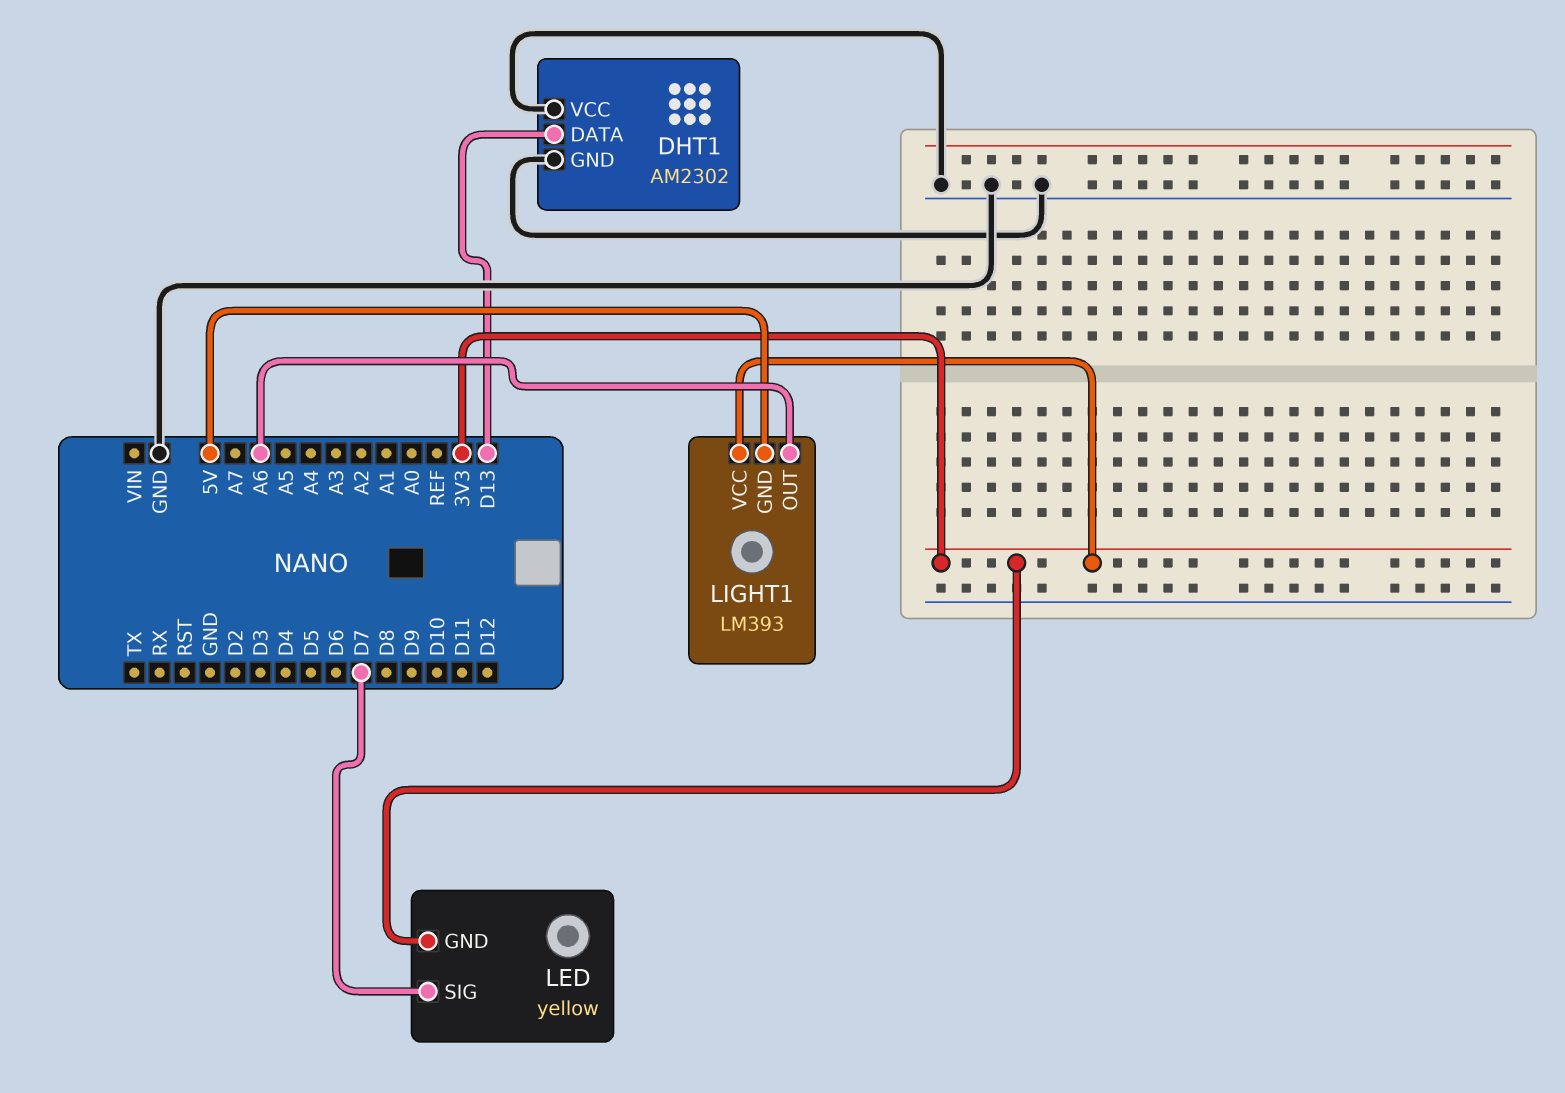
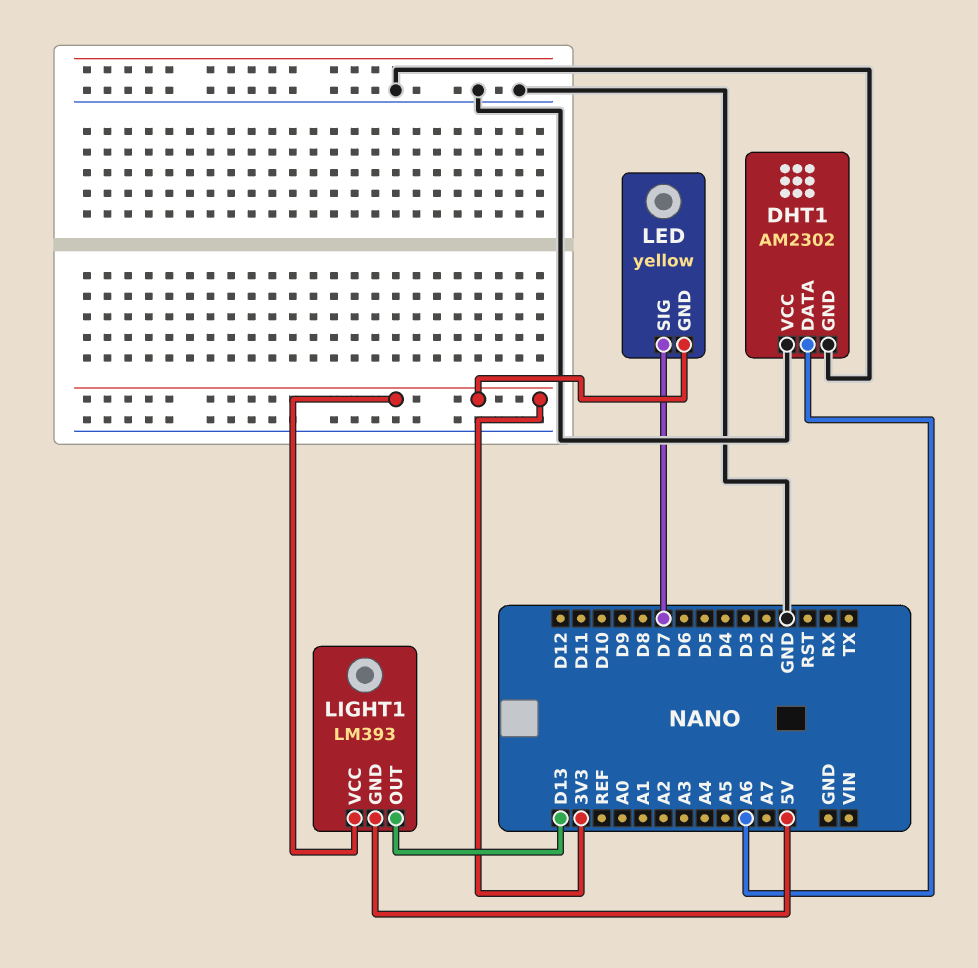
DHT1 pin DATA: D13 -> A6
LIGHT1 pin OUT: A6 -> D13

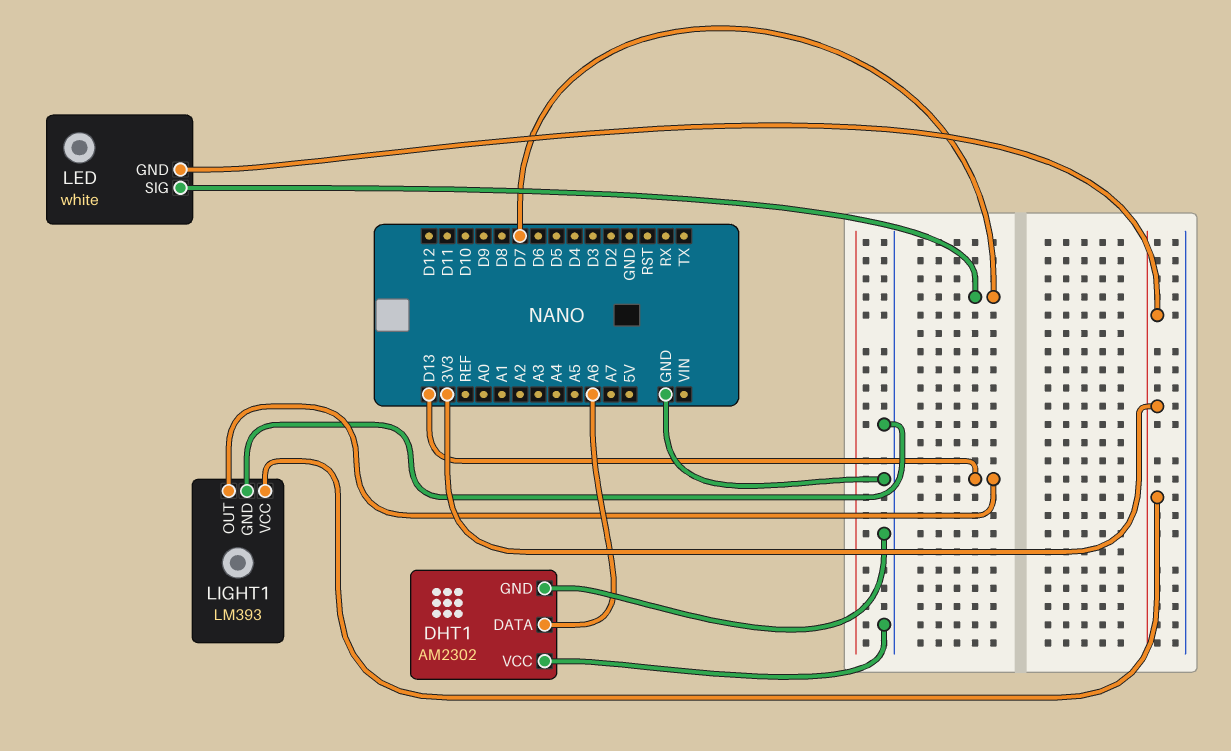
LED: yellow -> white
LIGHT1 pin GND: 5V -> GND

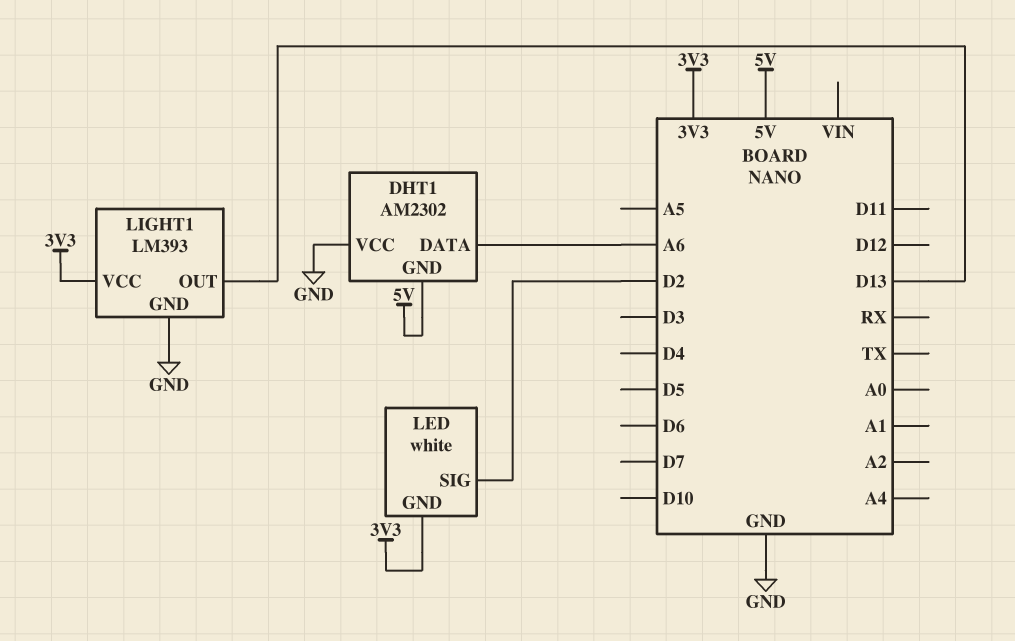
DHT1 pin GND: GND -> 5V
LED pin SIG: D7 -> D2

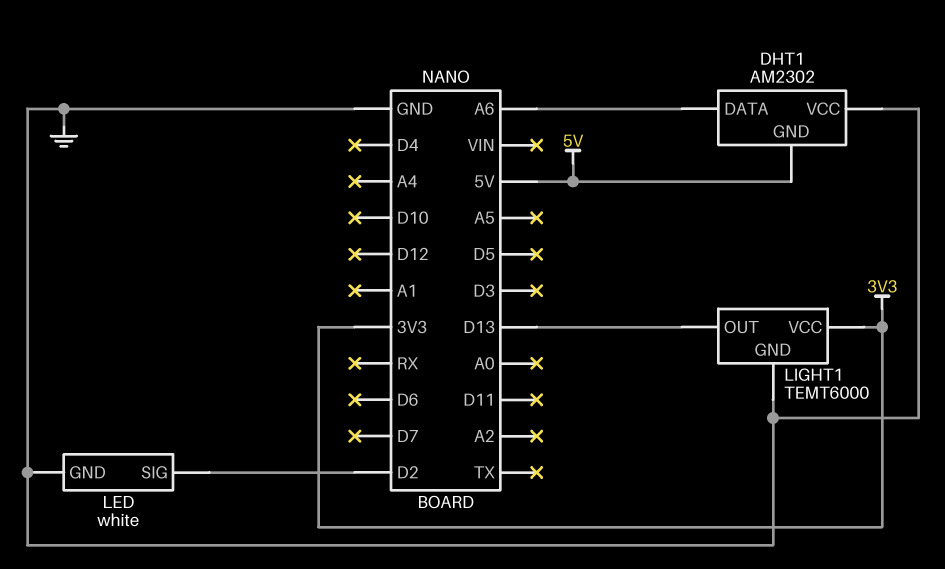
LED pin GND: 3V3 -> GND
LIGHT1: LM393 -> TEMT6000

